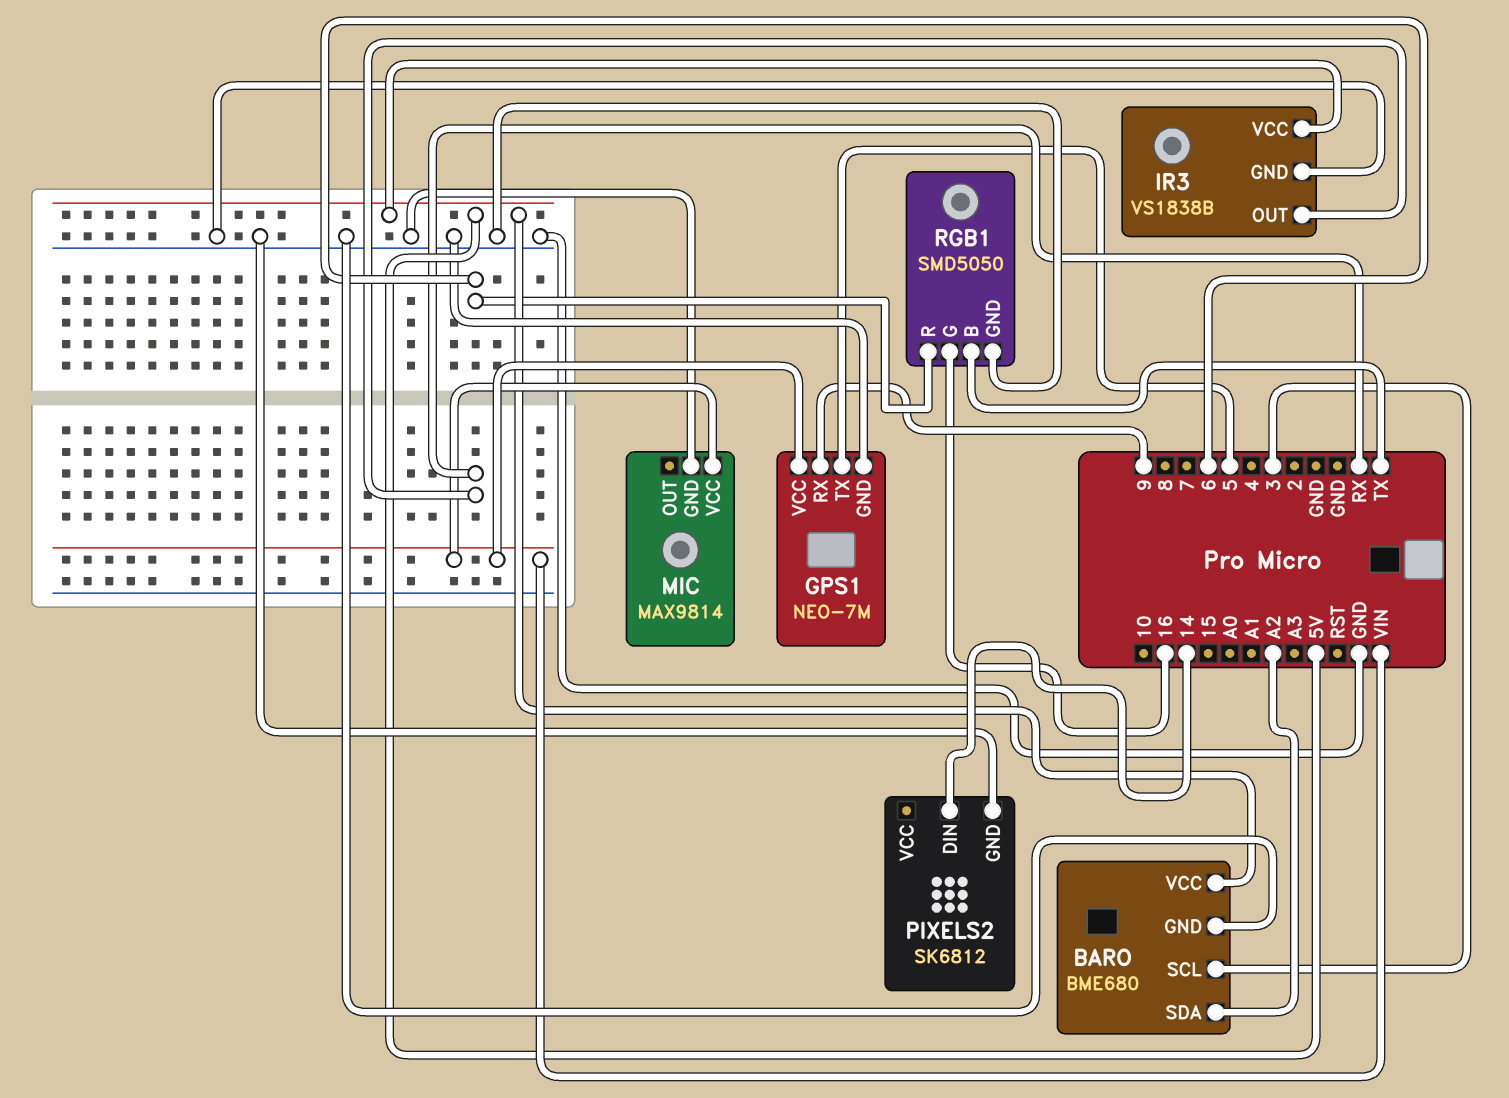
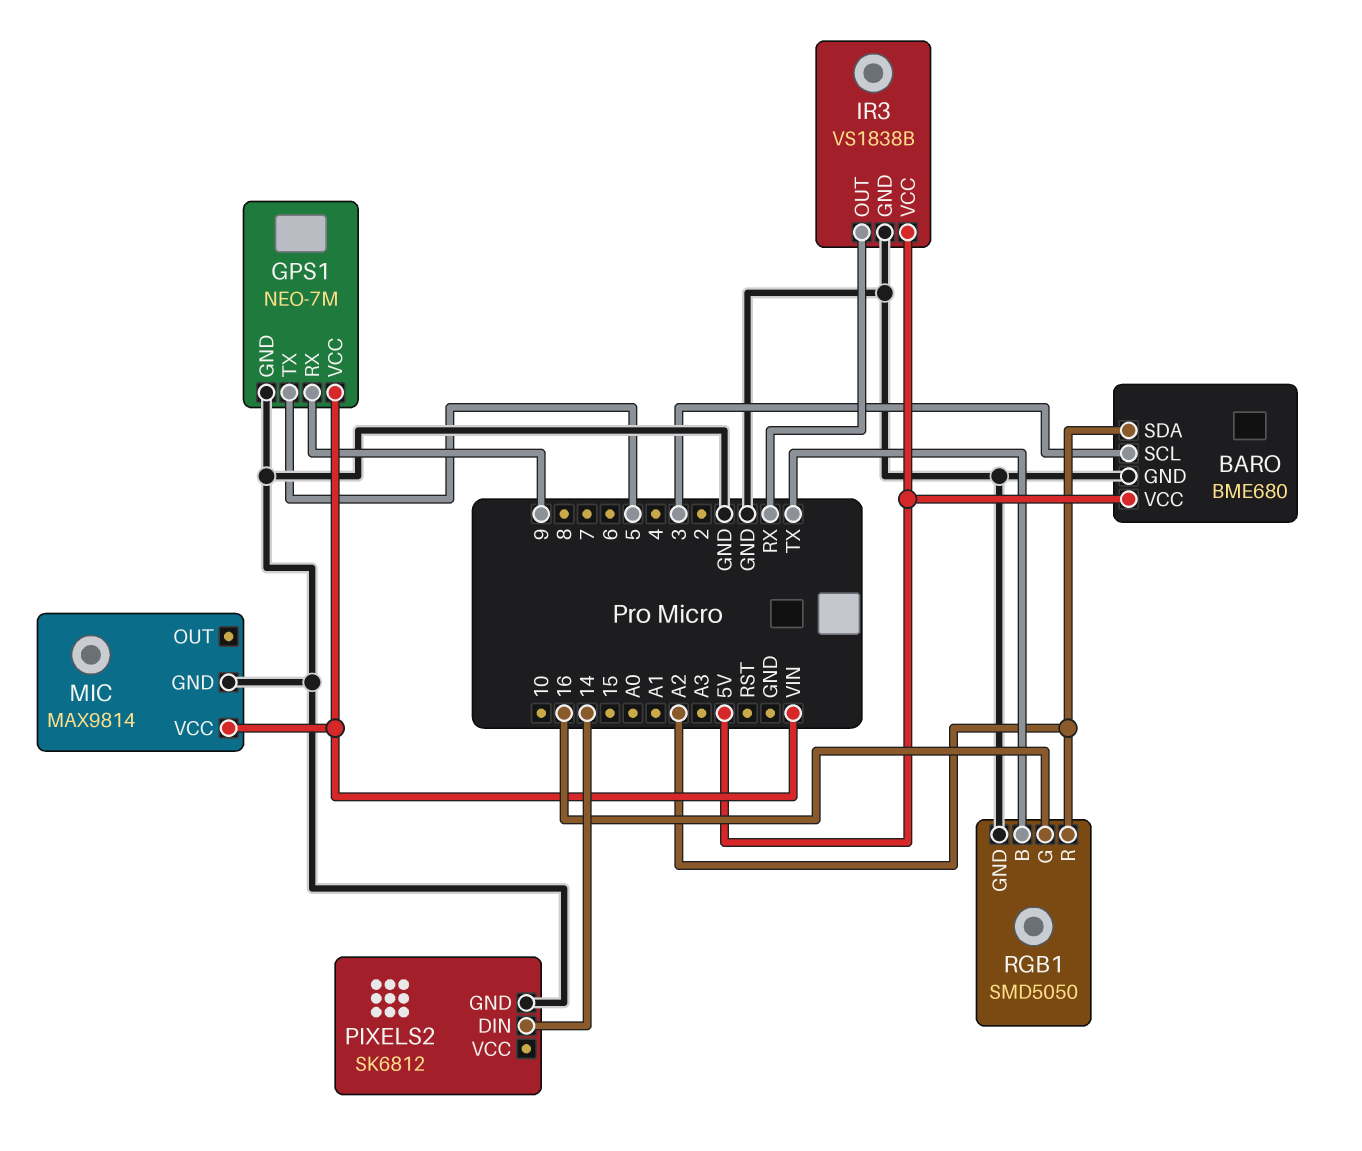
RGB1 pin R: 6 -> A2

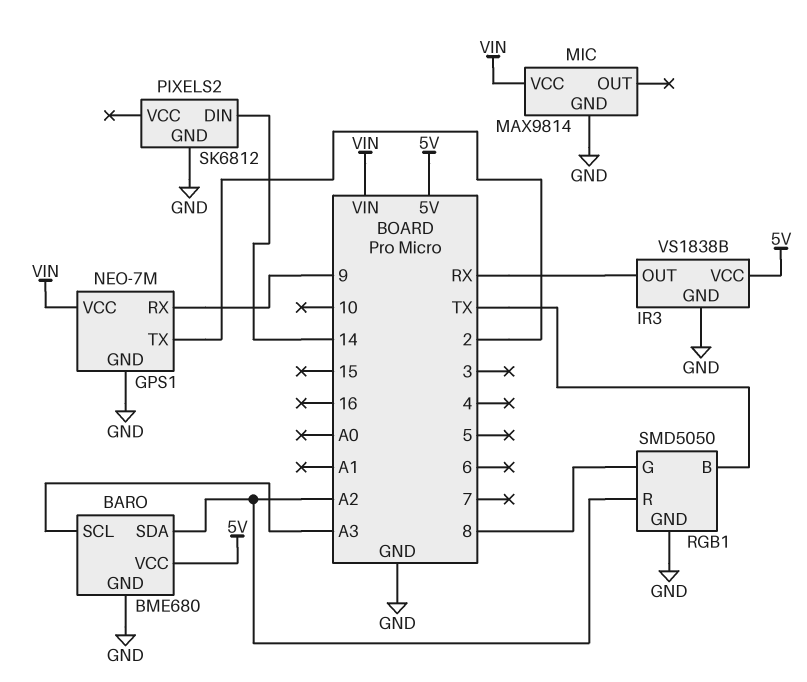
BARO pin SCL: 3 -> A3
GPS1 pin TX: 5 -> 2
RGB1 pin G: 16 -> 8

